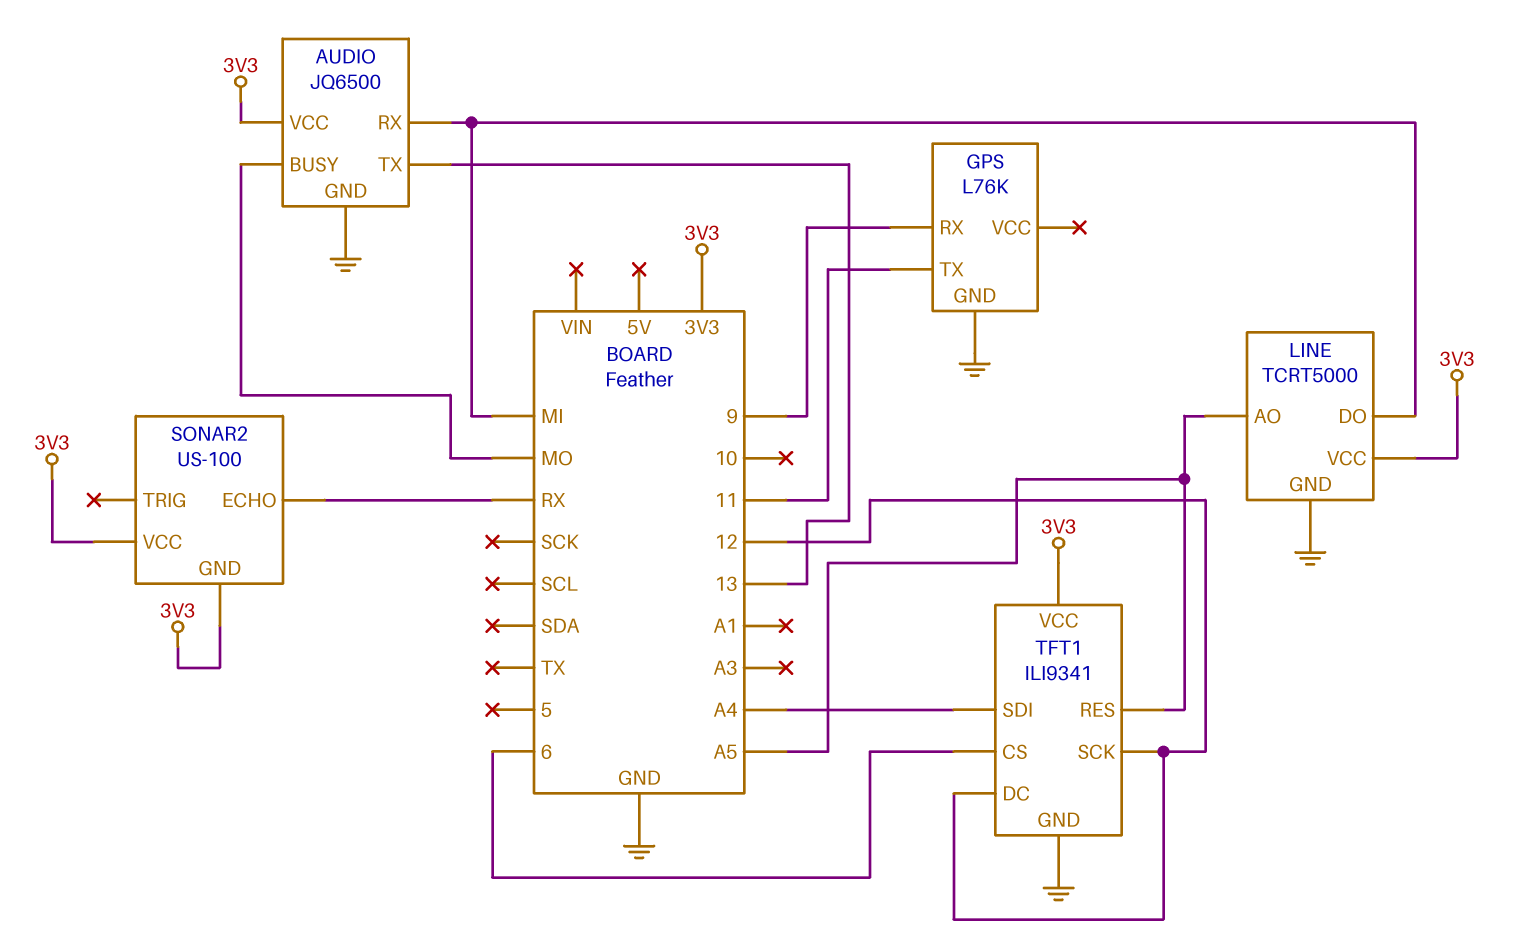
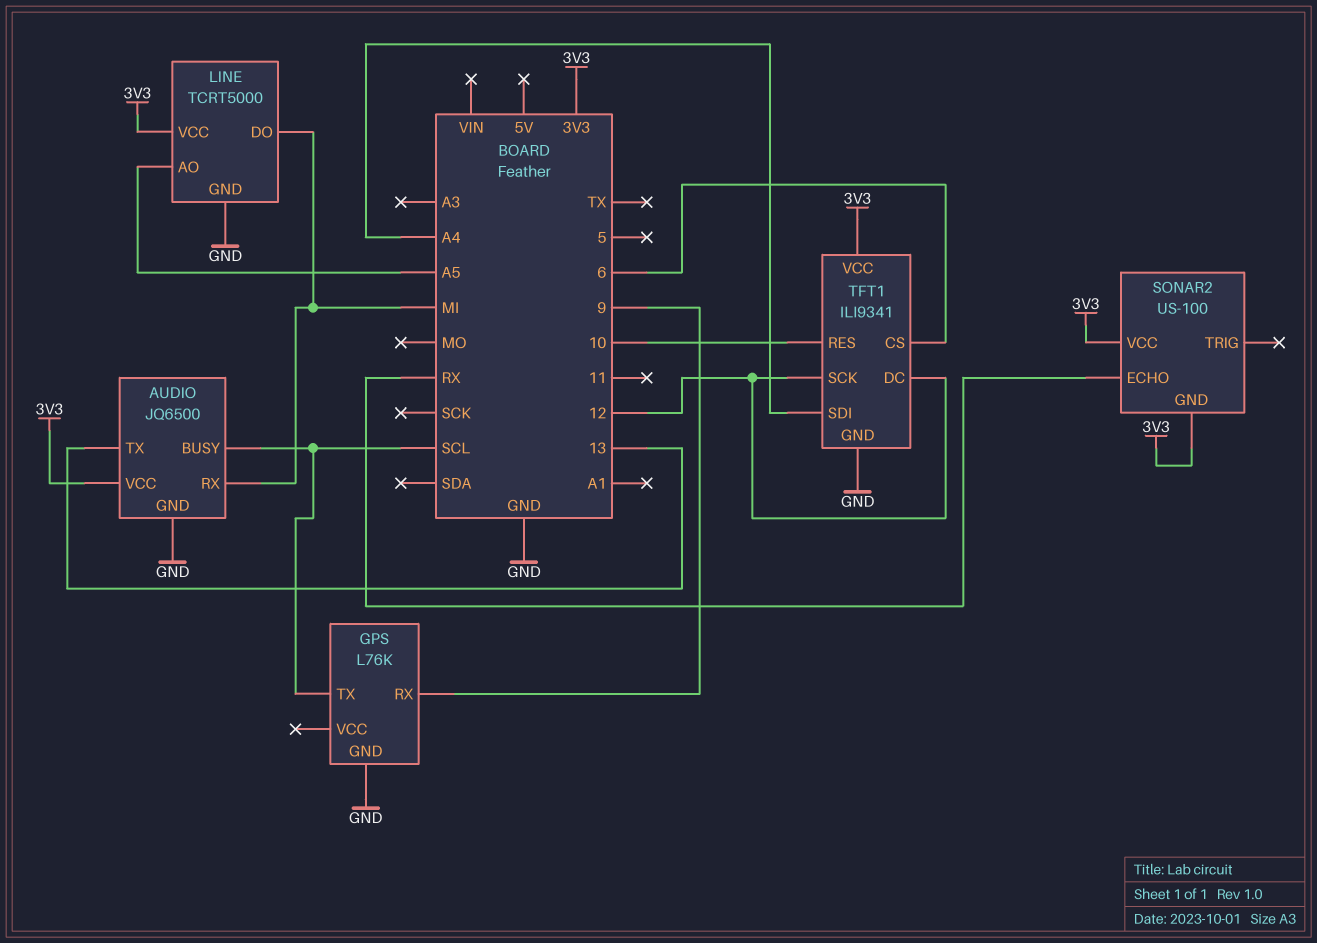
AUDIO pin BUSY: MO -> SCL
GPS pin TX: 11 -> SCL
TFT1 pin RES: A5 -> 10

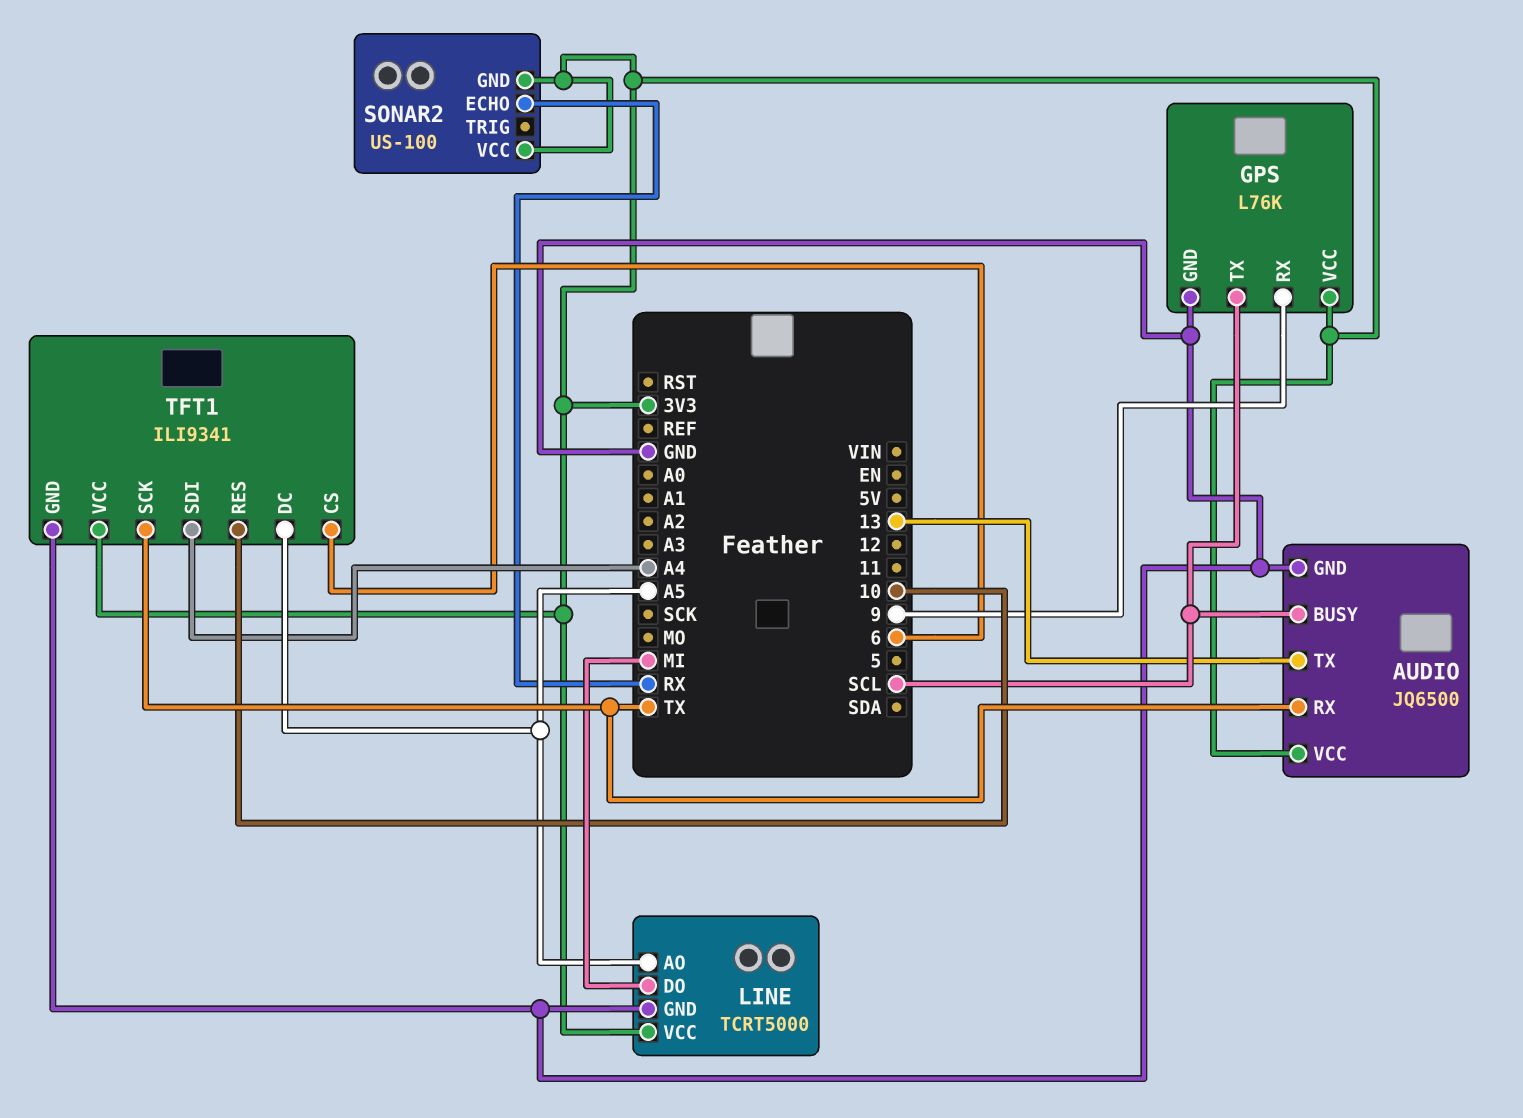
AUDIO pin RX: MI -> TX
GPS pin VCC: none -> 3V3
TFT1 pin DC: 12 -> A5
TFT1 pin SCK: 12 -> TX

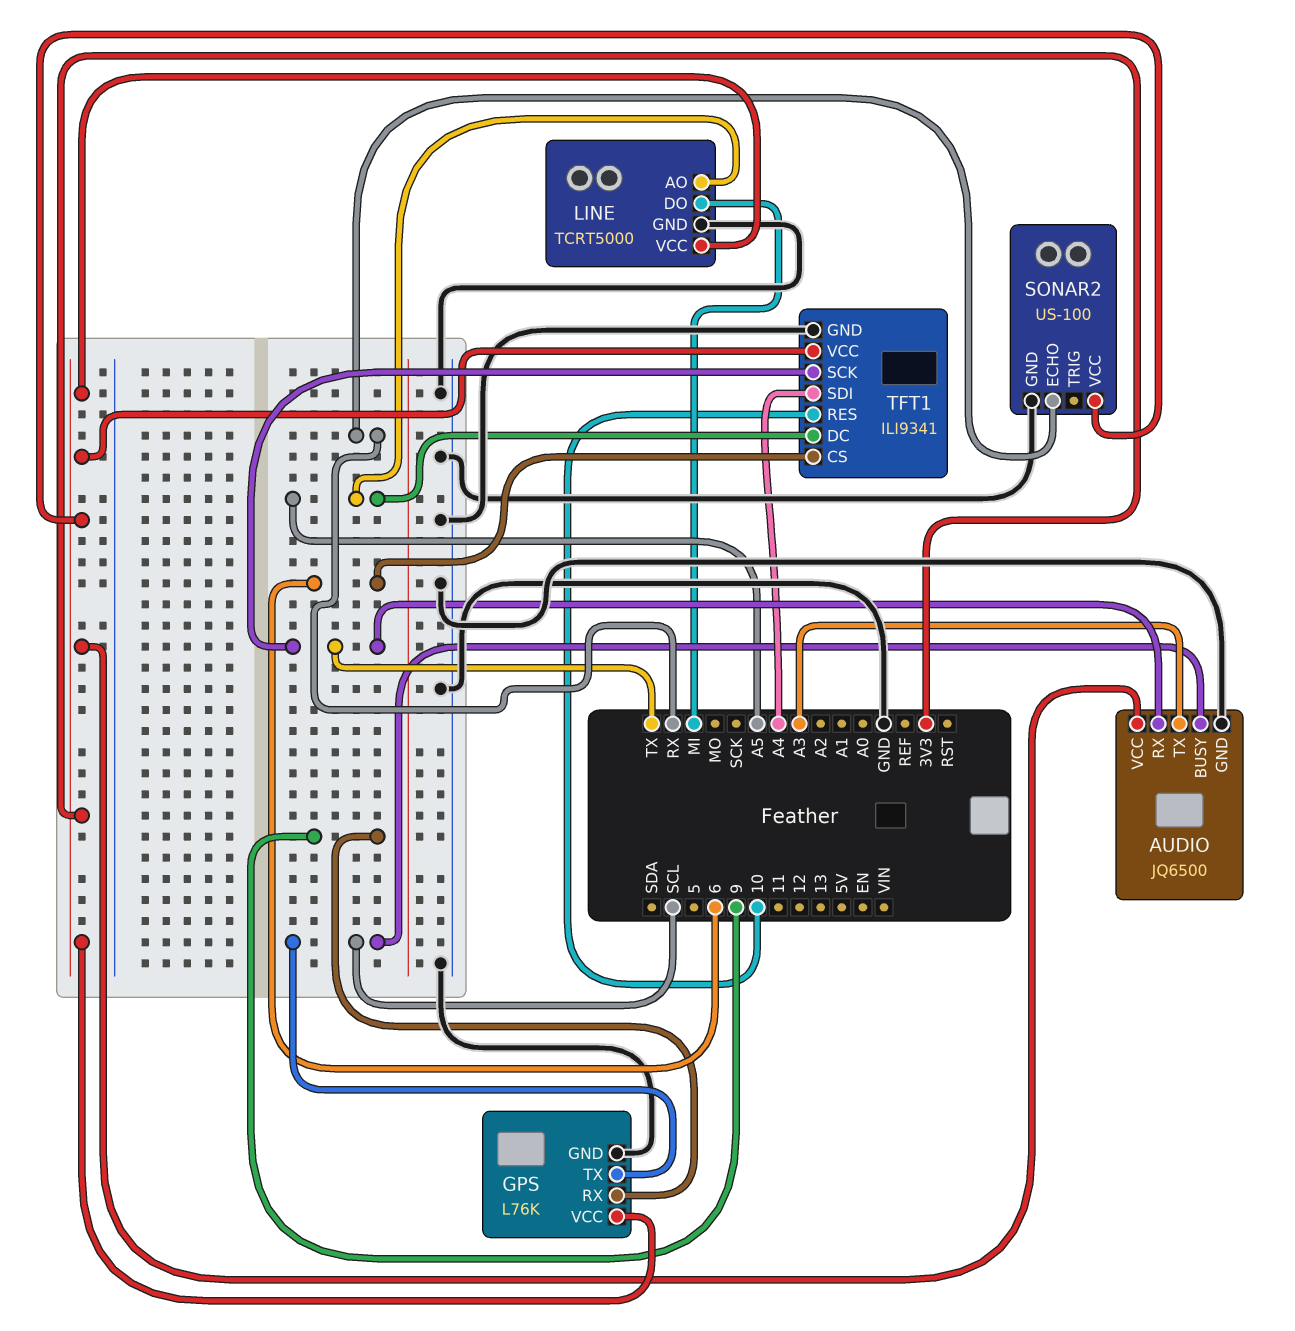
AUDIO pin TX: 13 -> A3
SONAR2 pin GND: 3V3 -> GND

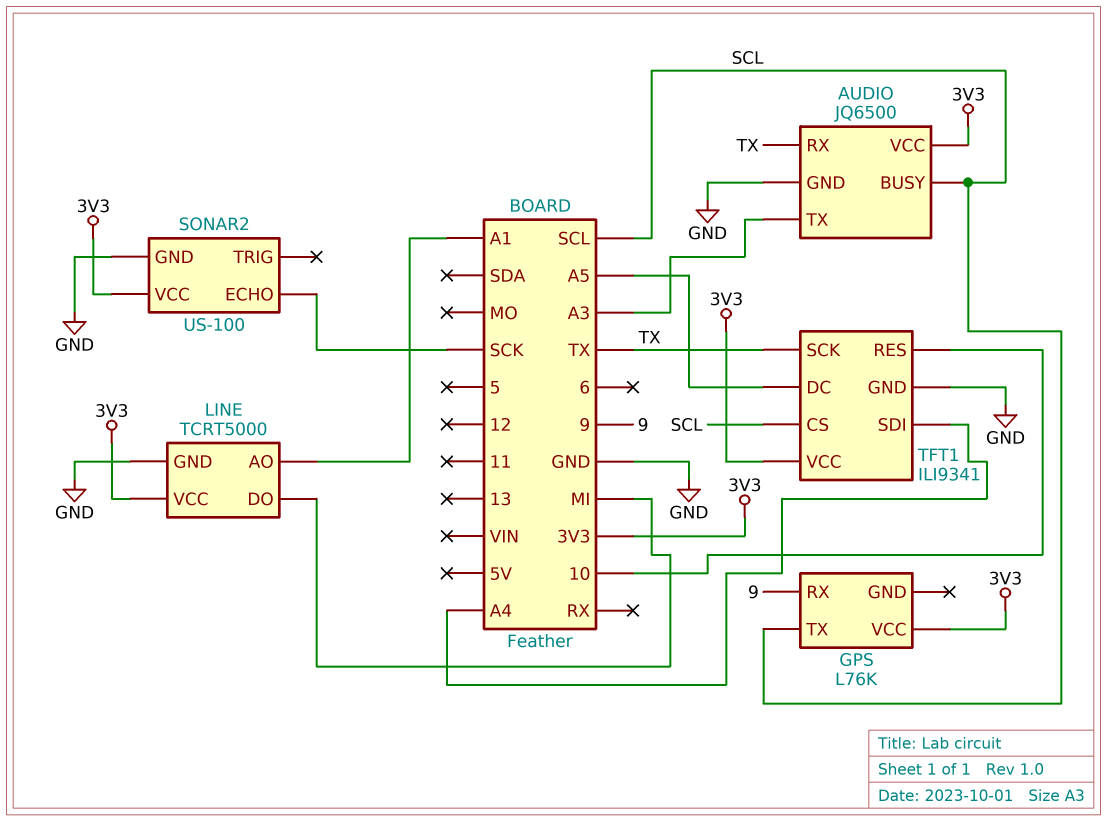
GPS pin GND: GND -> none
LINE pin AO: A5 -> A1
SONAR2 pin ECHO: RX -> SCK
TFT1 pin CS: 6 -> SCL

